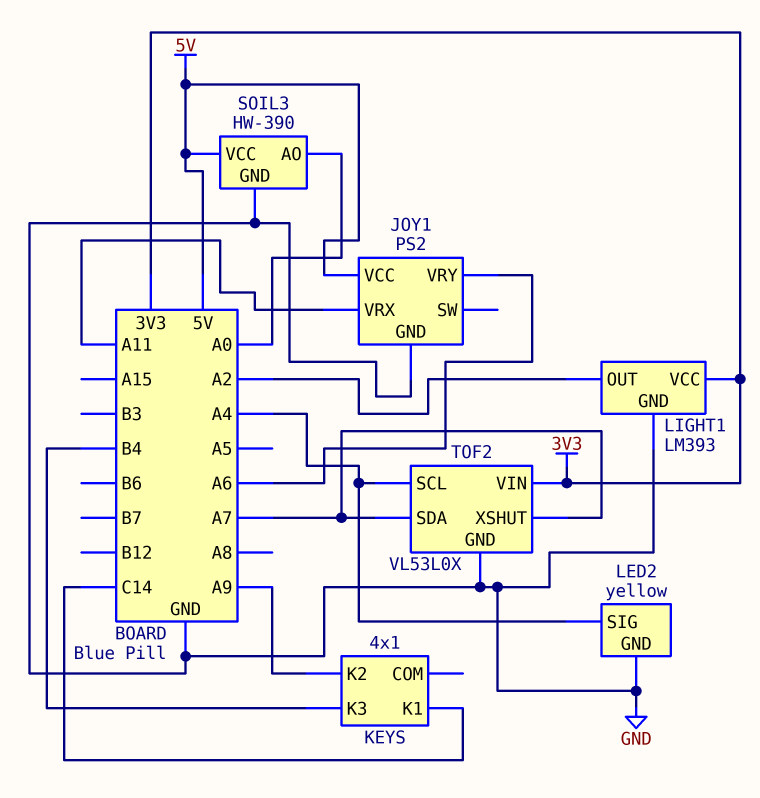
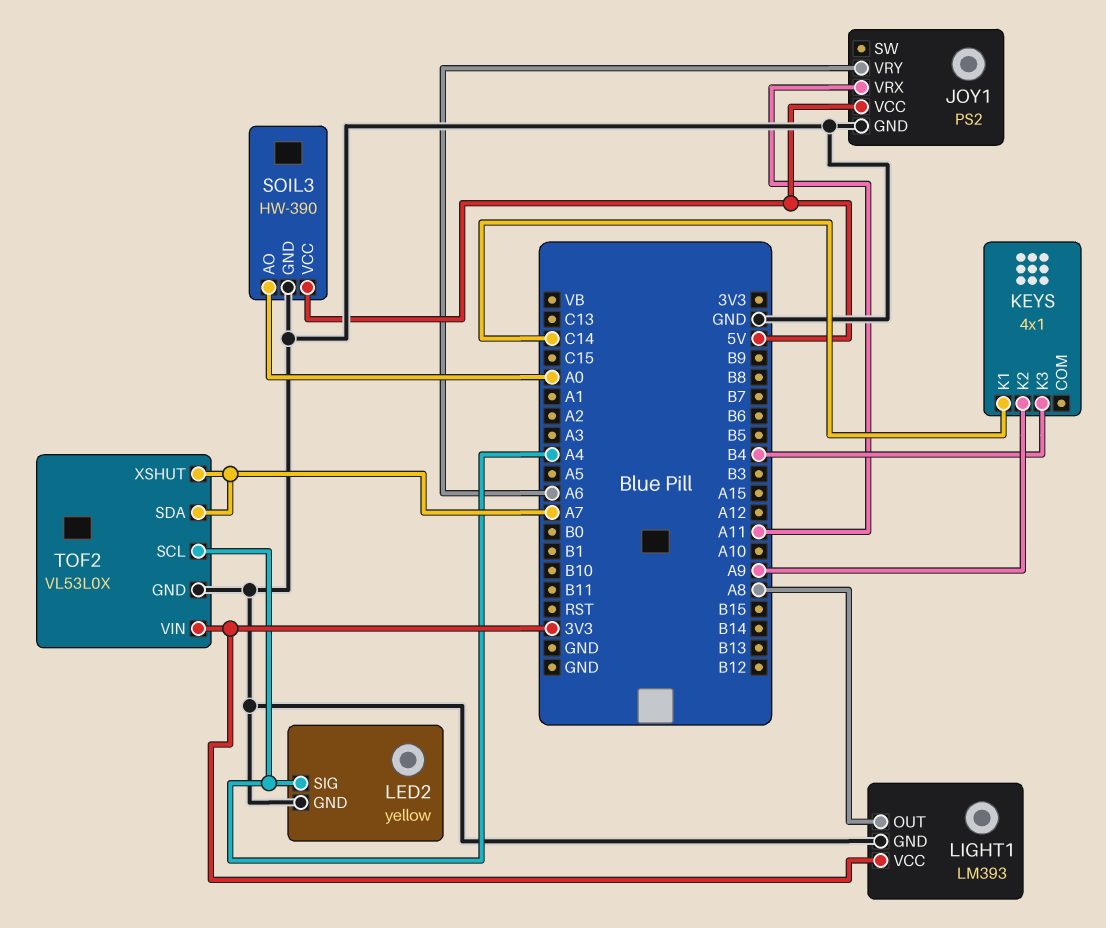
LIGHT1 pin OUT: A2 -> A8

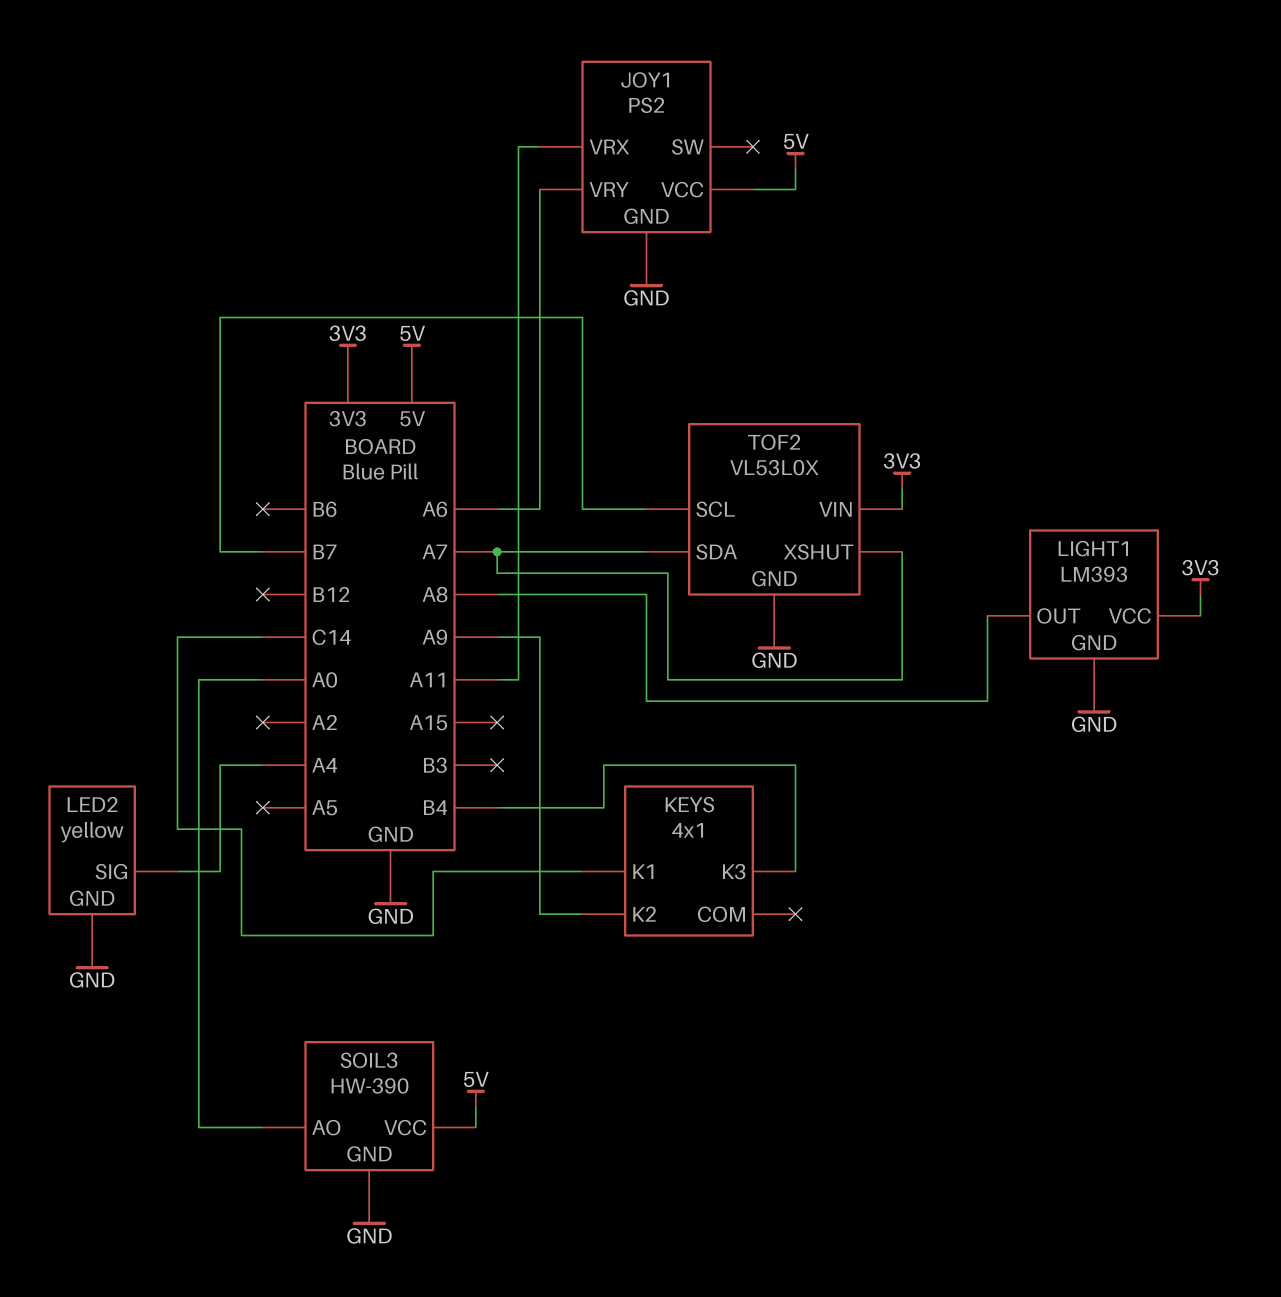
TOF2 pin SCL: A4 -> B7

